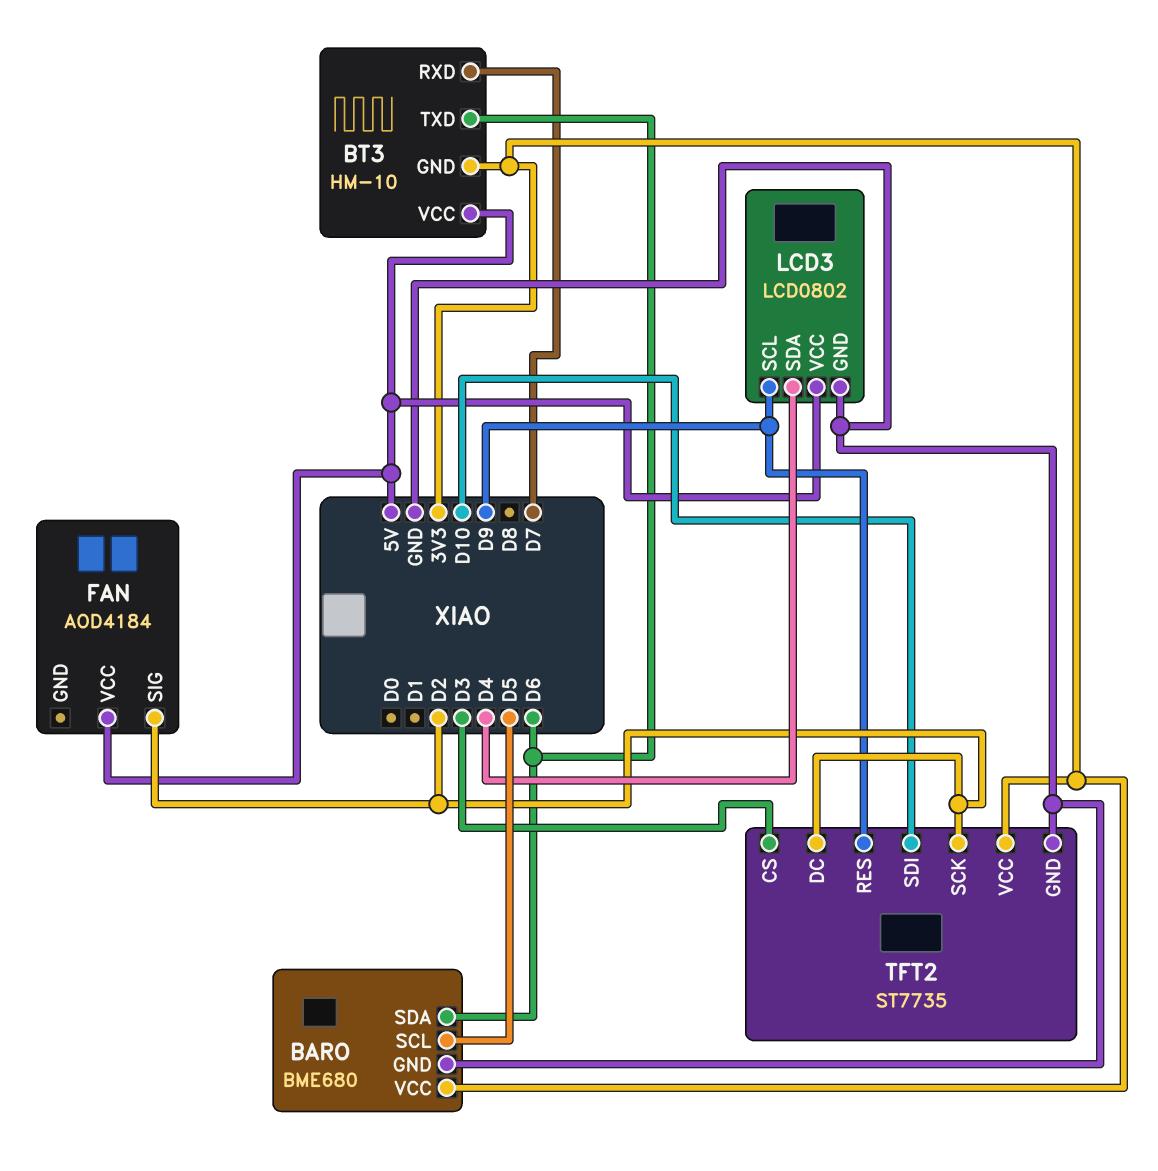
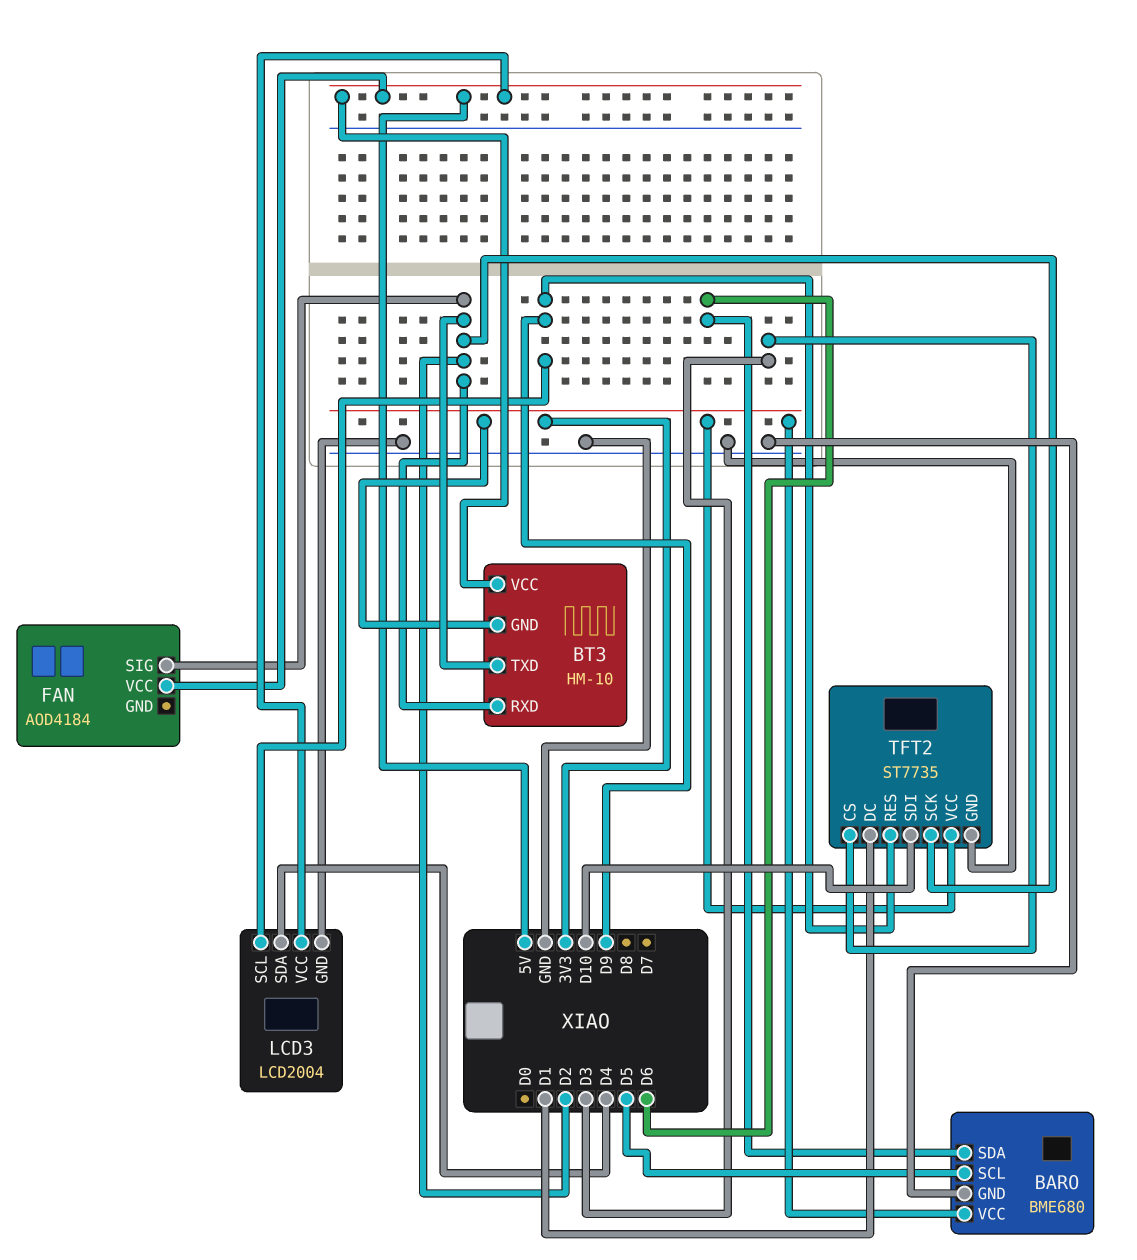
BT3 pin RXD: D7 -> D2
BT3 pin TXD: D6 -> D2
LCD3: LCD0802 -> LCD2004
TFT2 pin DC: D2 -> D1

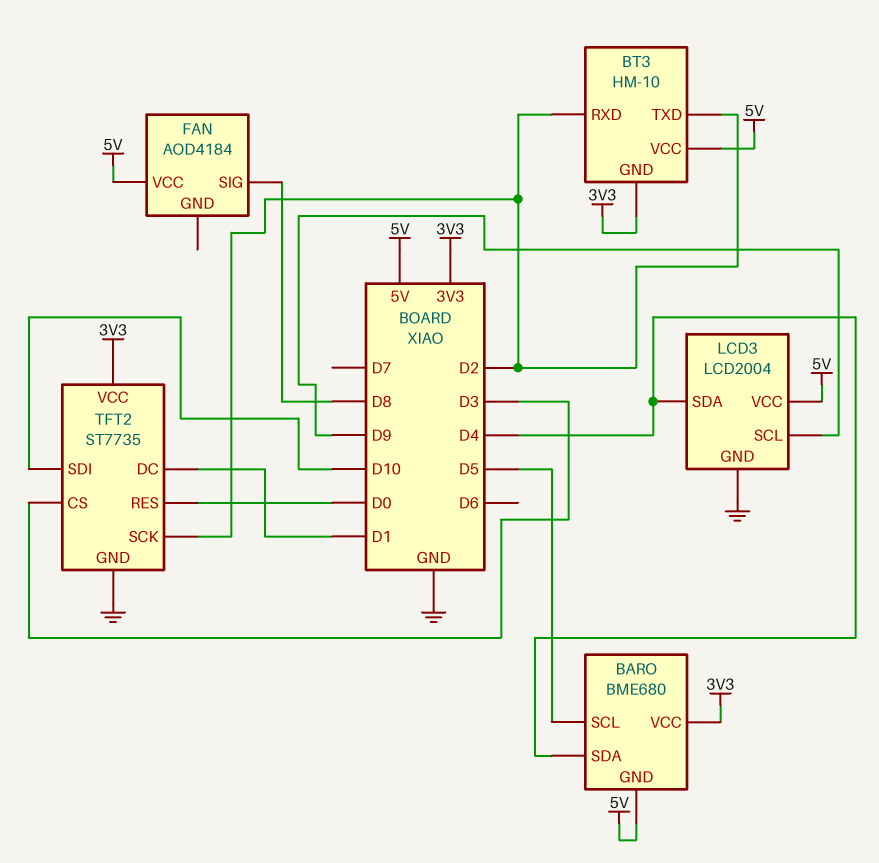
BARO pin GND: GND -> 5V
BARO pin SDA: D6 -> D4
FAN pin SIG: D2 -> D8
TFT2 pin RES: D9 -> D0

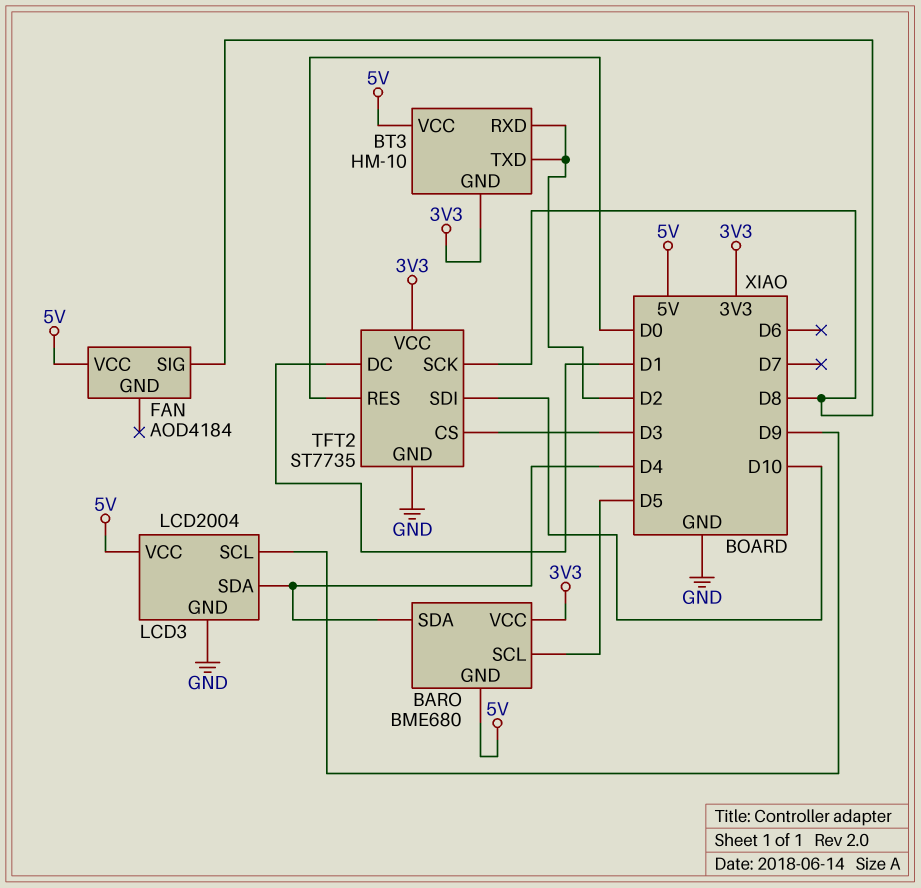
TFT2 pin SCK: D2 -> D8

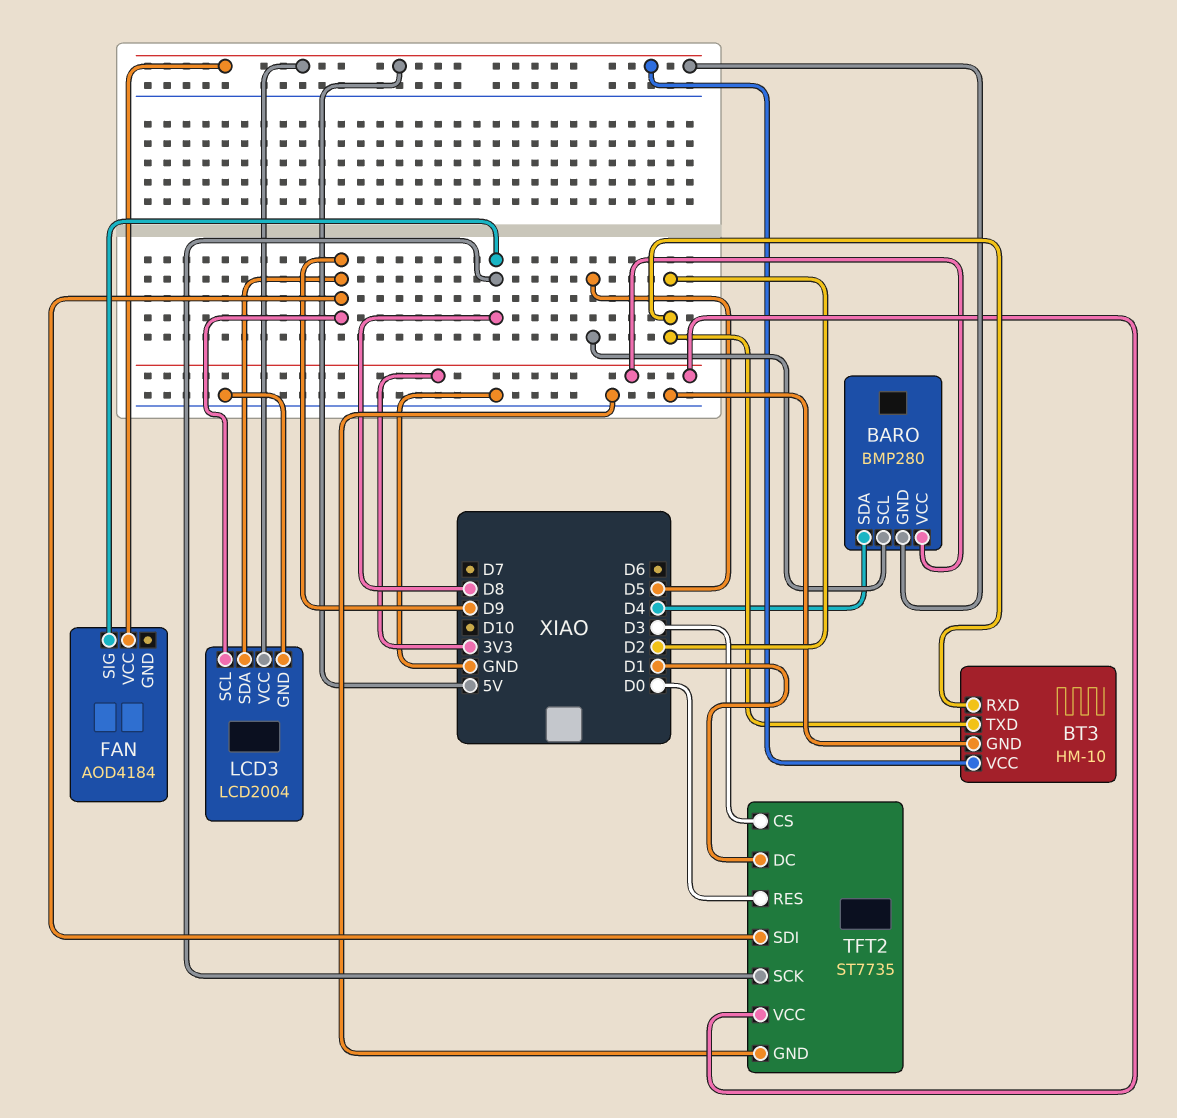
BARO: BME680 -> BMP280
BT3 pin GND: 3V3 -> GND
LCD3 pin SDA: D4 -> D9
TFT2 pin SDI: D10 -> D9

